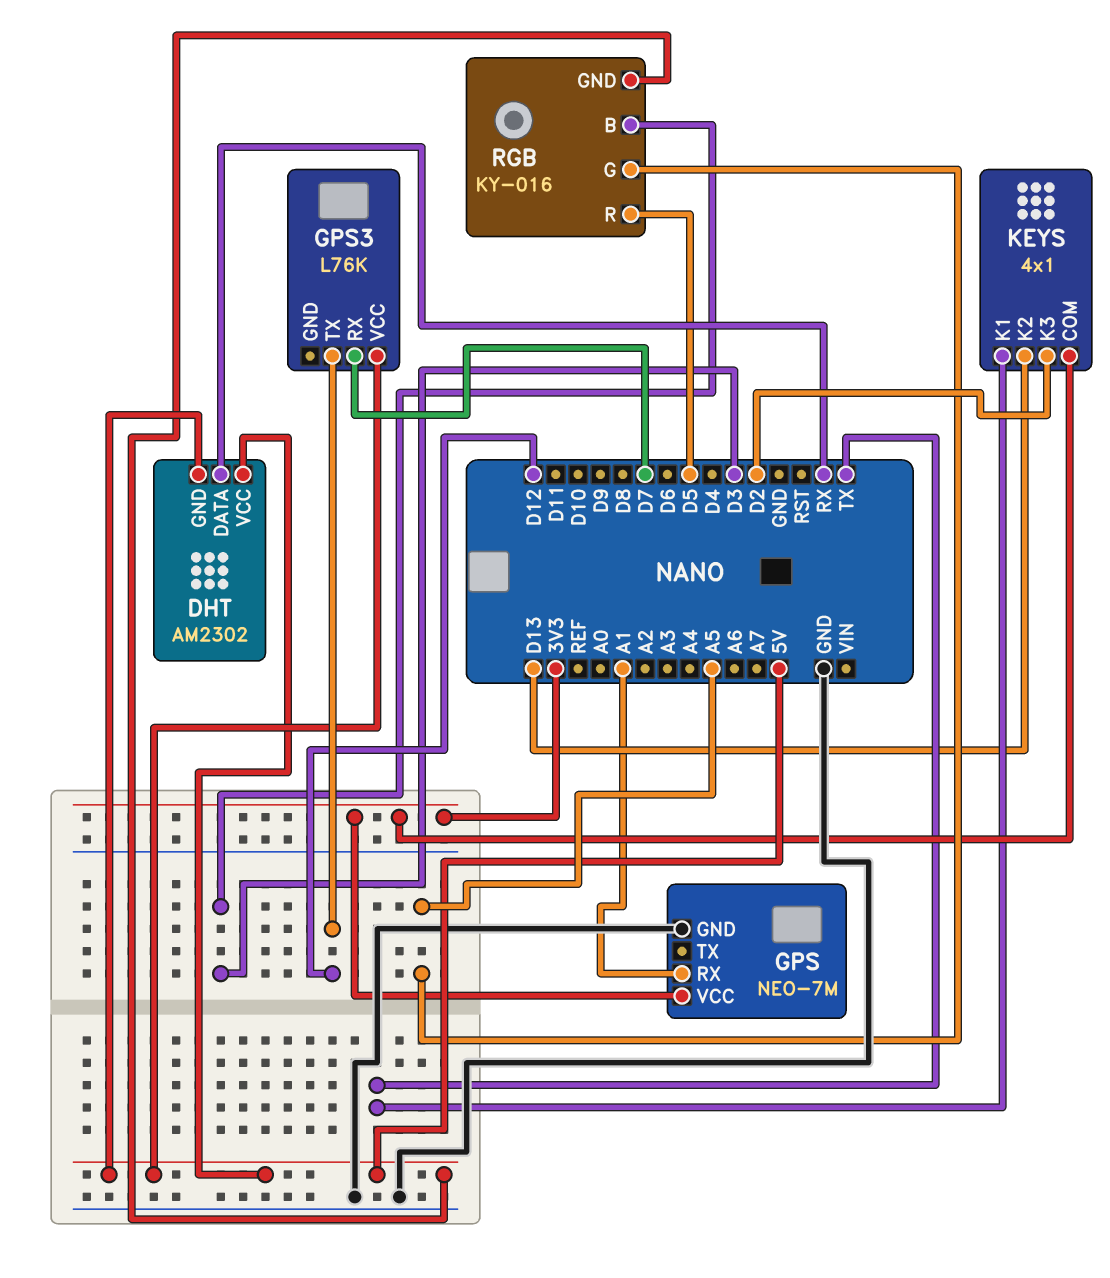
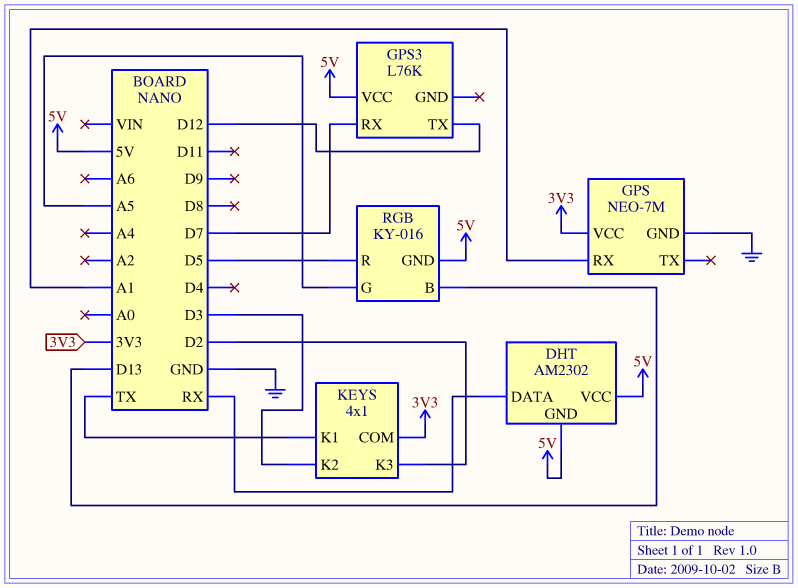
KEYS pin K2: D13 -> D3
RGB pin B: D3 -> D13

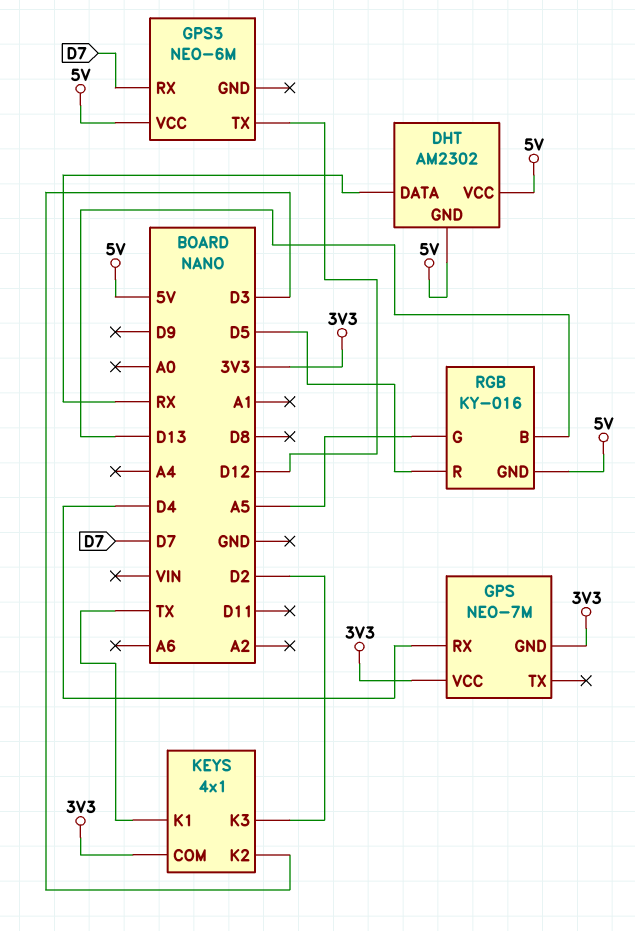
GPS pin GND: GND -> 3V3
GPS pin RX: A1 -> D4
GPS3: L76K -> NEO-6M

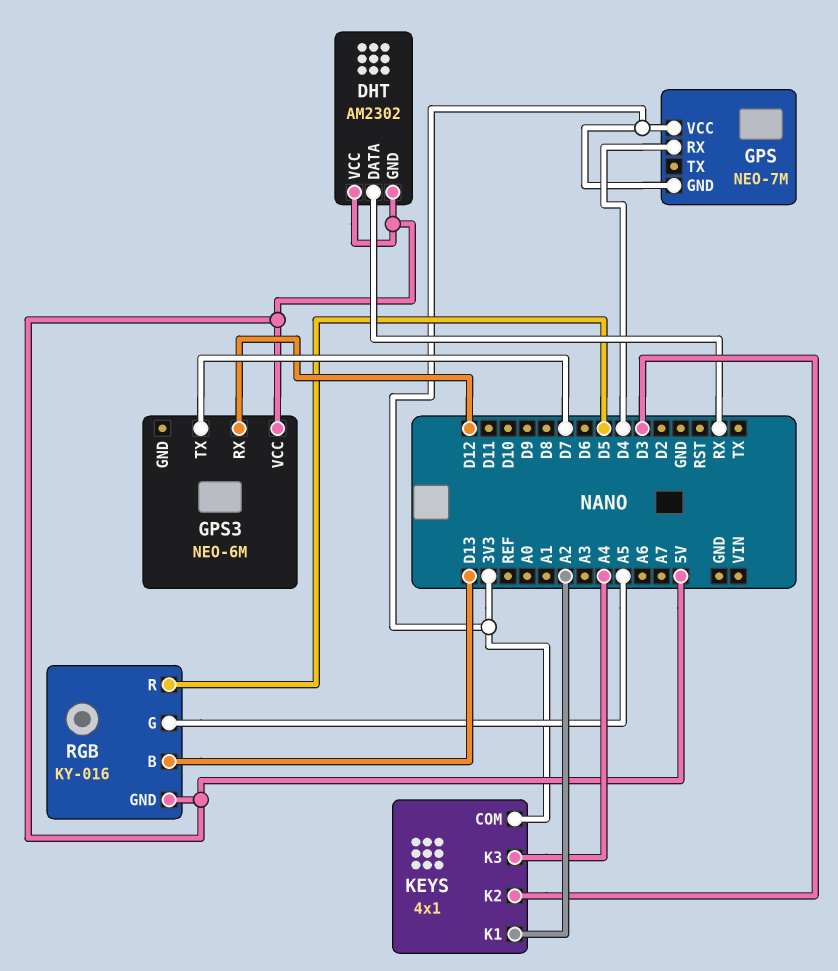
GPS3 pin RX: D7 -> D12
GPS3 pin TX: D12 -> D7
KEYS pin K1: TX -> A2
KEYS pin K3: D2 -> A4

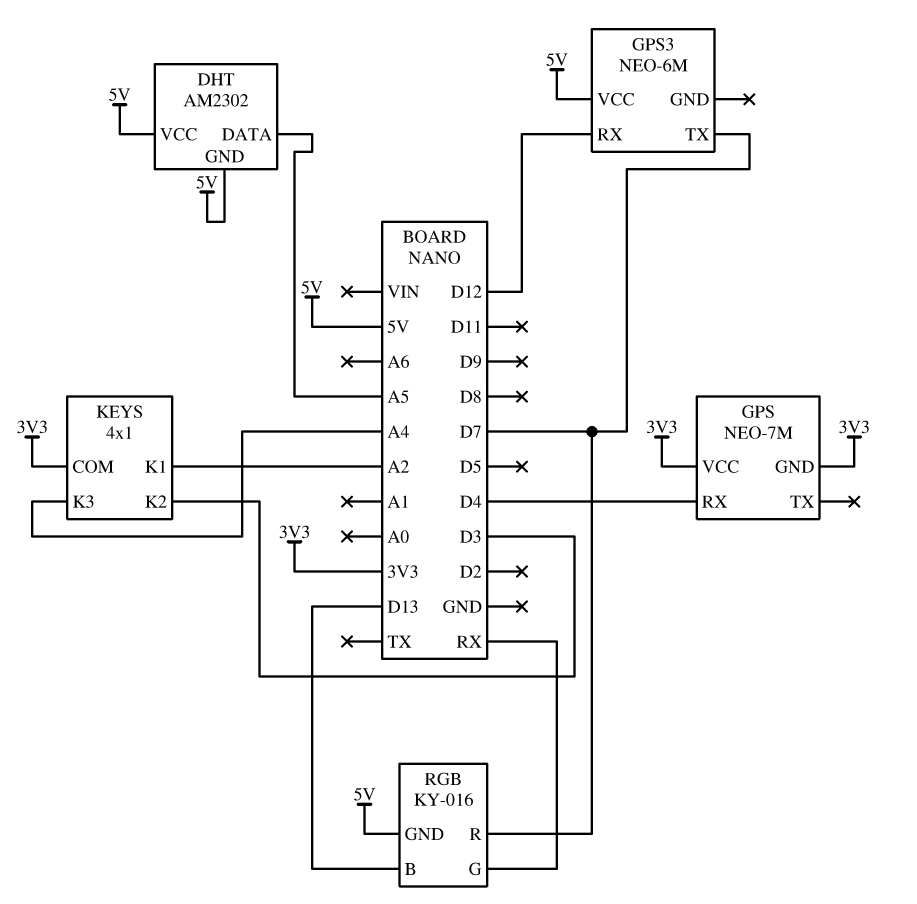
DHT pin DATA: RX -> A5
RGB pin G: A5 -> RX
RGB pin R: D5 -> D7

